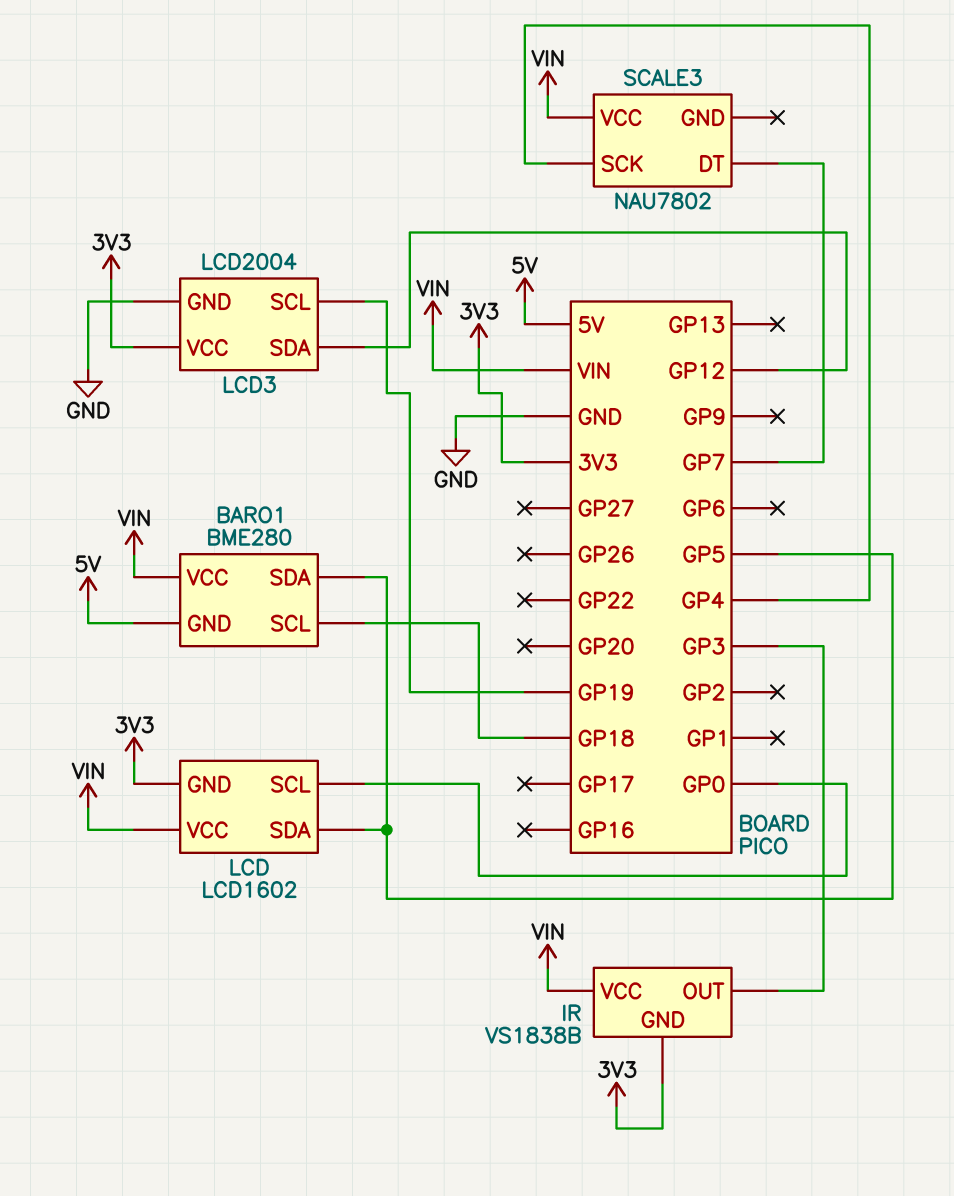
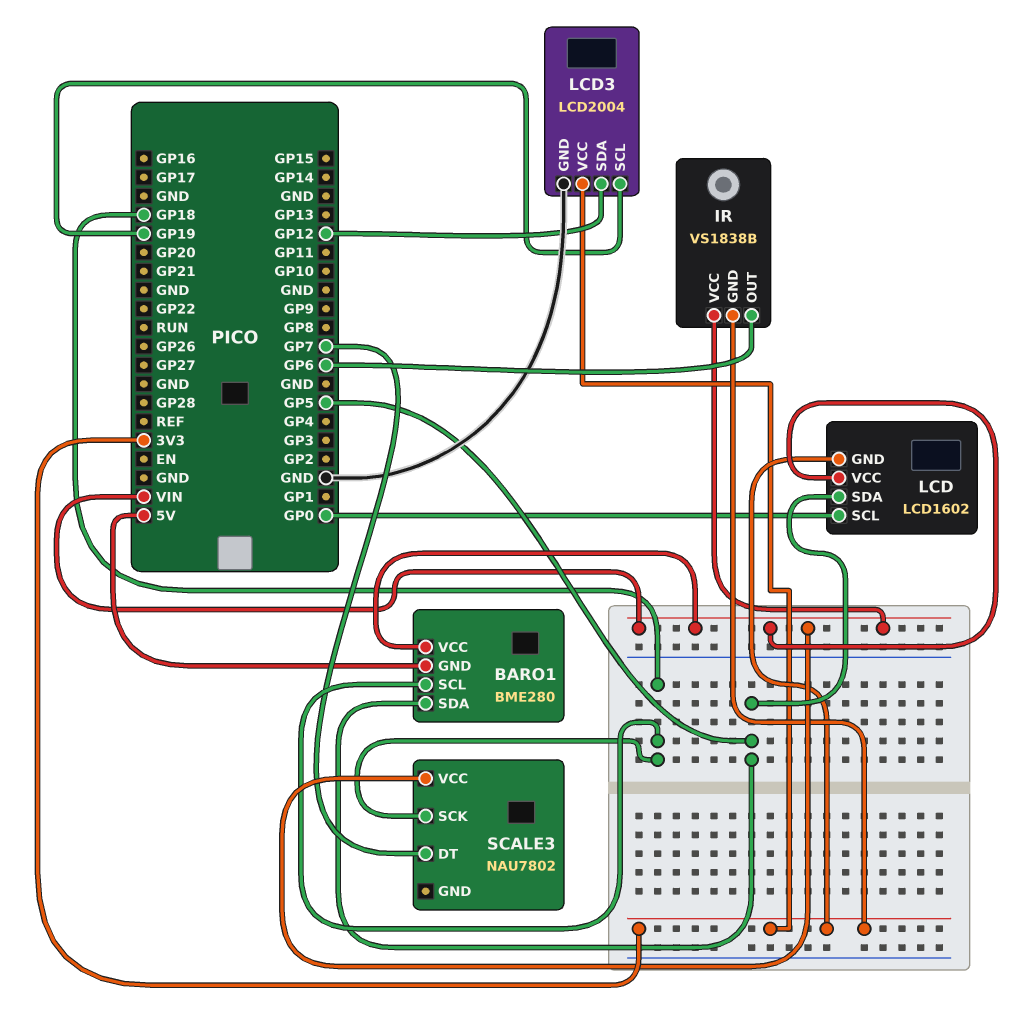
IR pin OUT: GP3 -> GP6
SCALE3 pin SCK: GP4 -> GP18

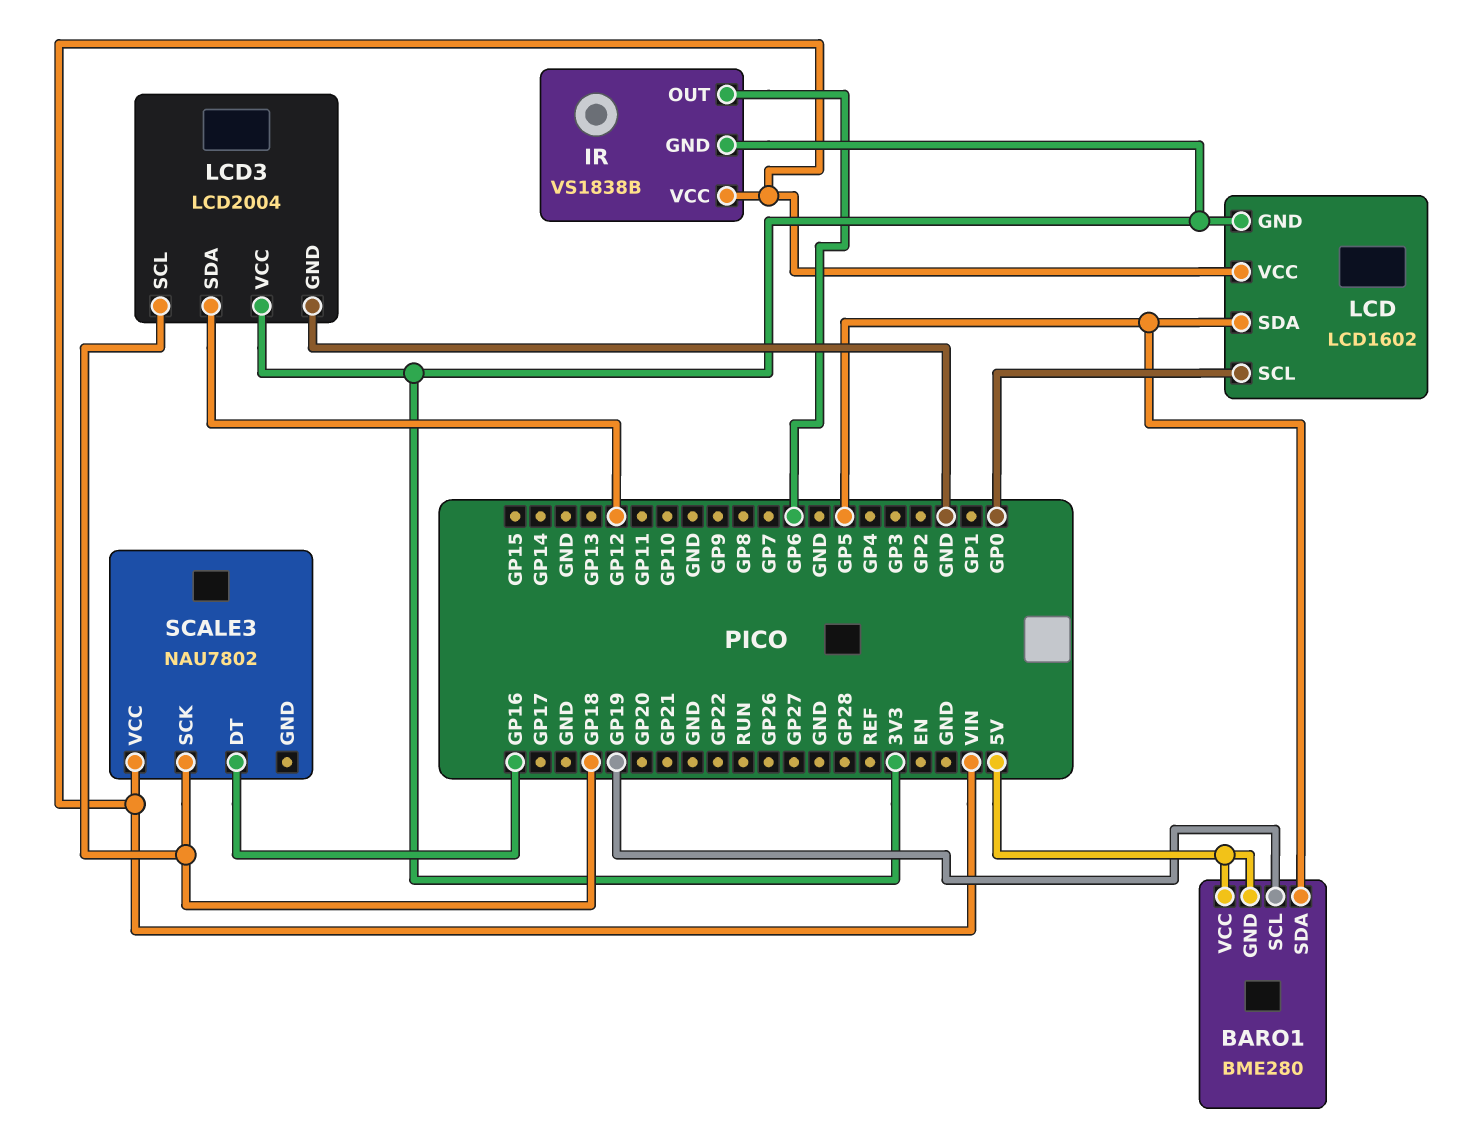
BARO1 pin SCL: GP18 -> GP19
BARO1 pin VCC: VIN -> 5V
LCD3 pin SCL: GP19 -> GP18
SCALE3 pin DT: GP7 -> GP16

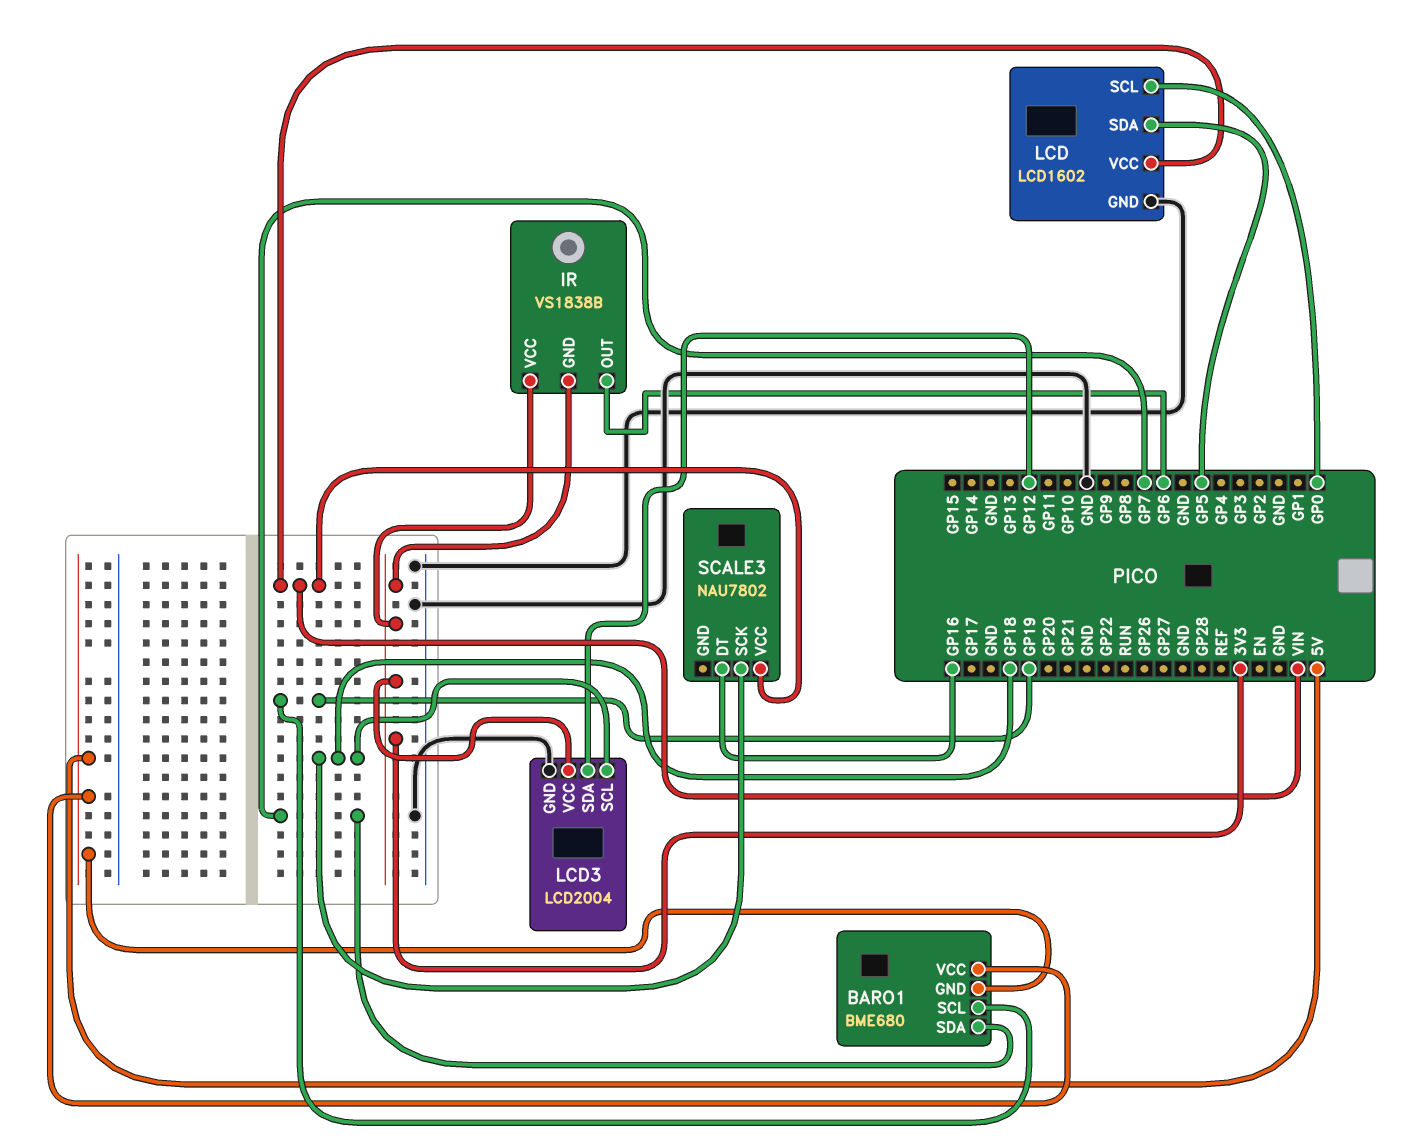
BARO1: BME280 -> BME680
BARO1 pin SDA: GP5 -> GP7
IR pin VCC: VIN -> 3V3
LCD pin GND: 3V3 -> GND

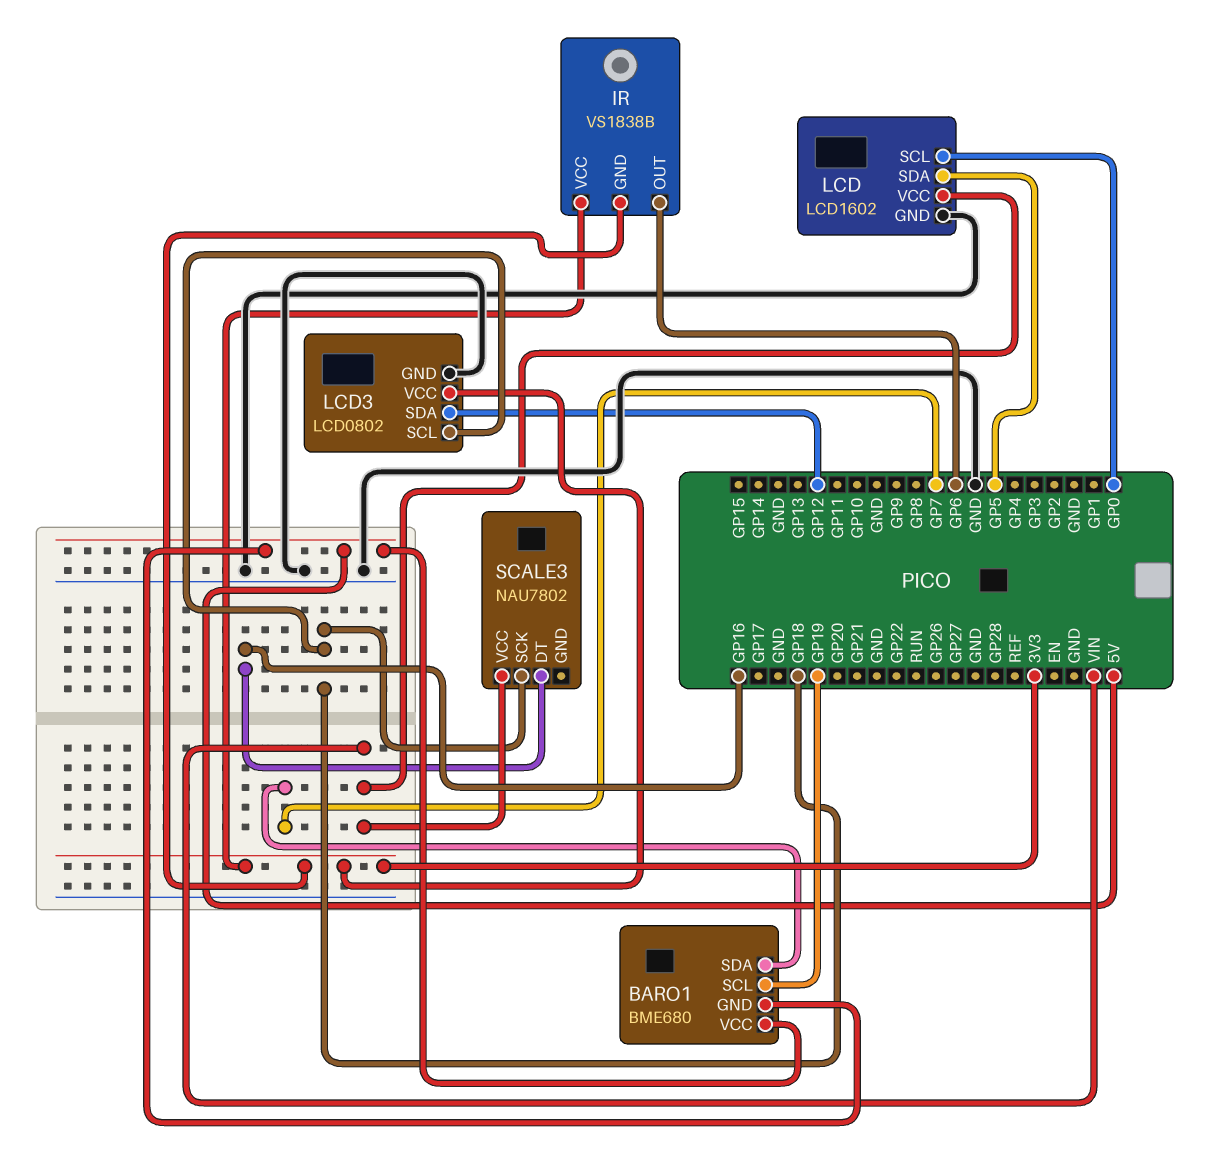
LCD3: LCD2004 -> LCD0802

